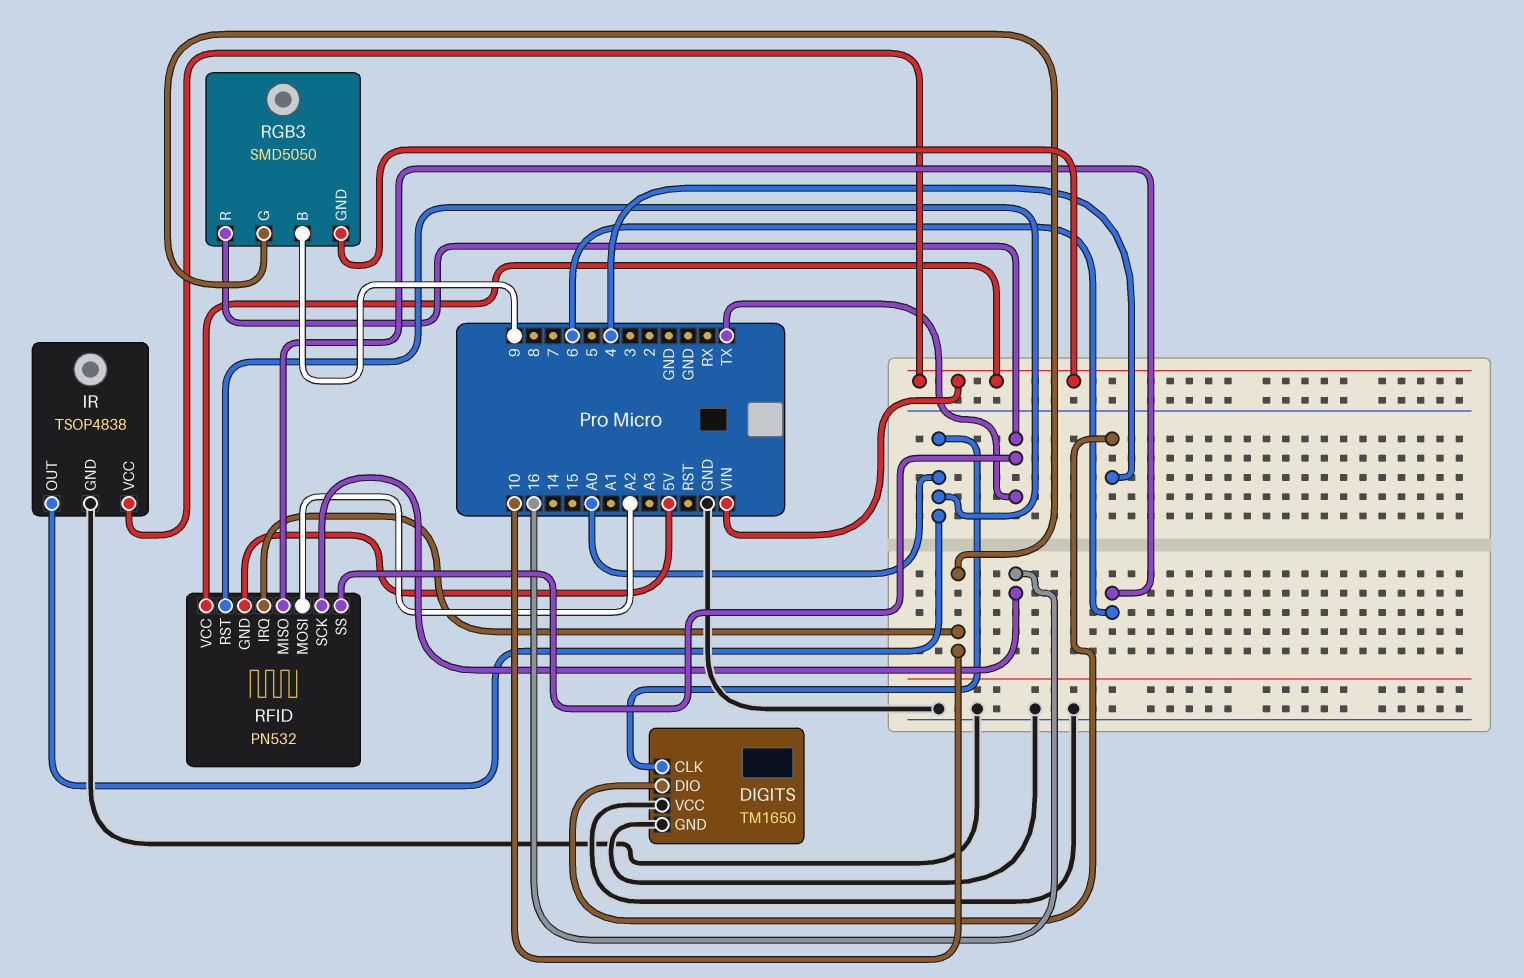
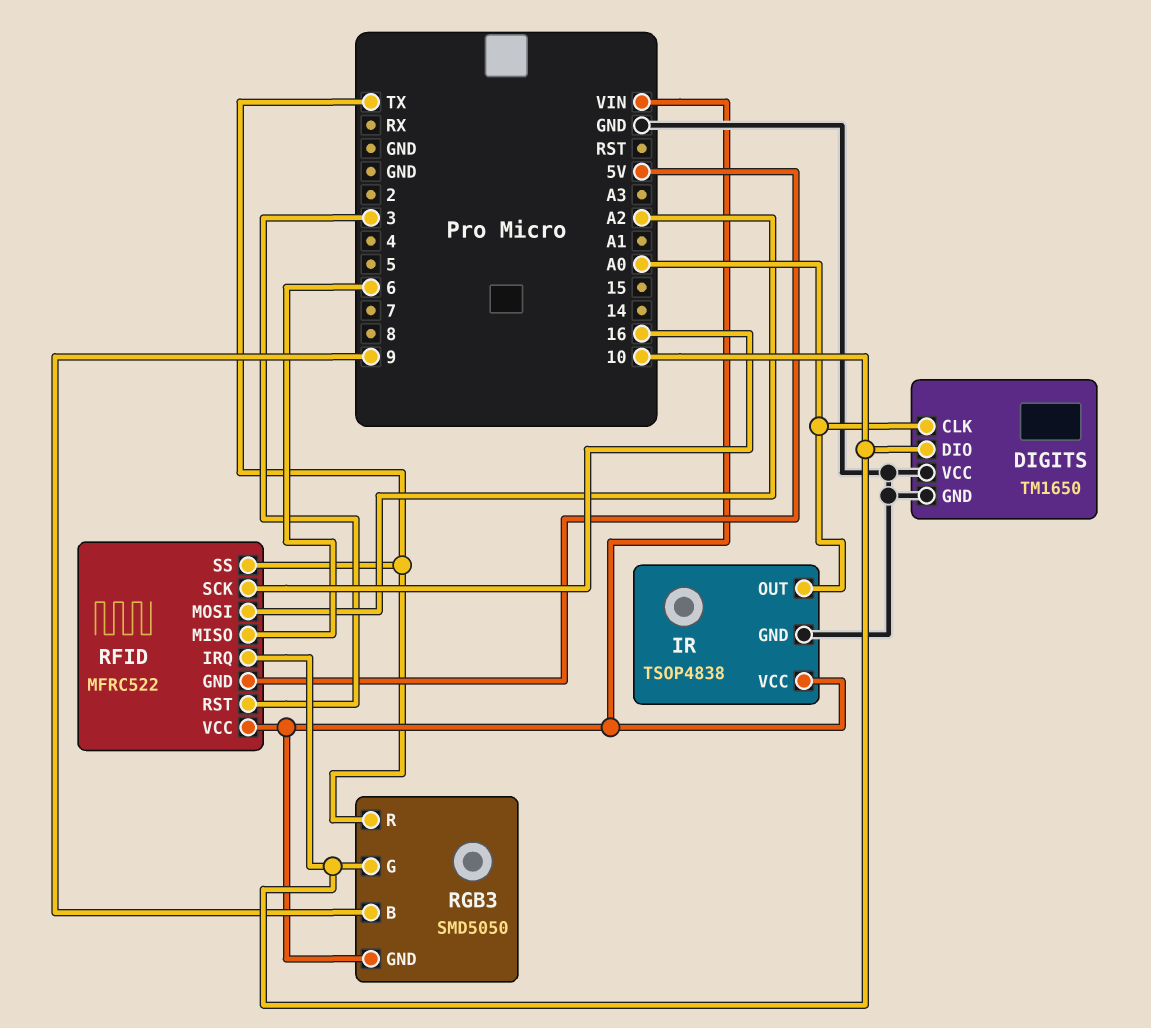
DIGITS pin DIO: 4 -> 10
RFID: PN532 -> MFRC522
RFID pin RST: A0 -> 3

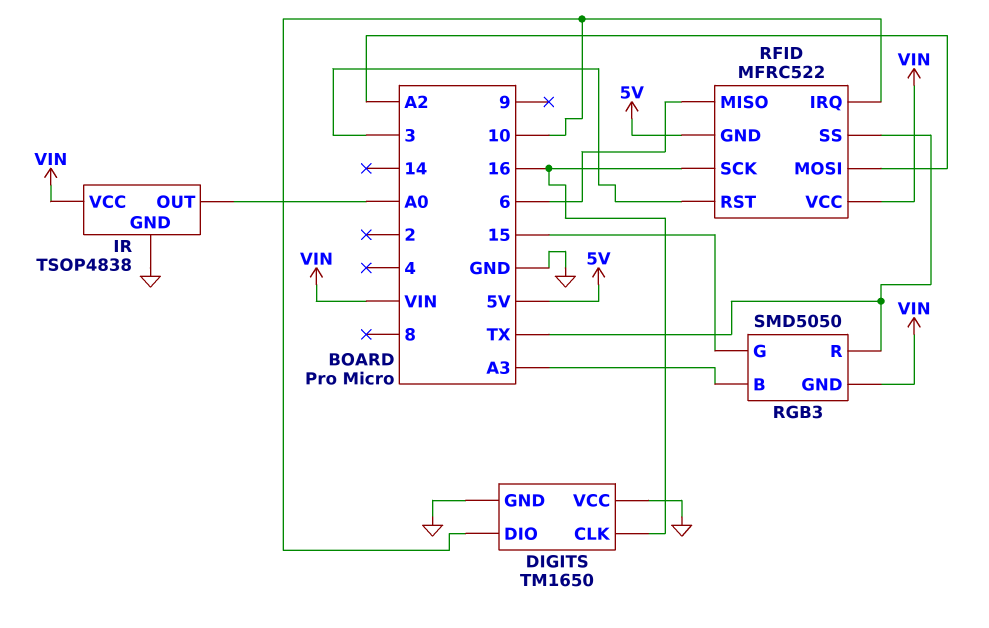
DIGITS pin CLK: A0 -> 16
RGB3 pin B: 9 -> A3
RGB3 pin G: 10 -> 15

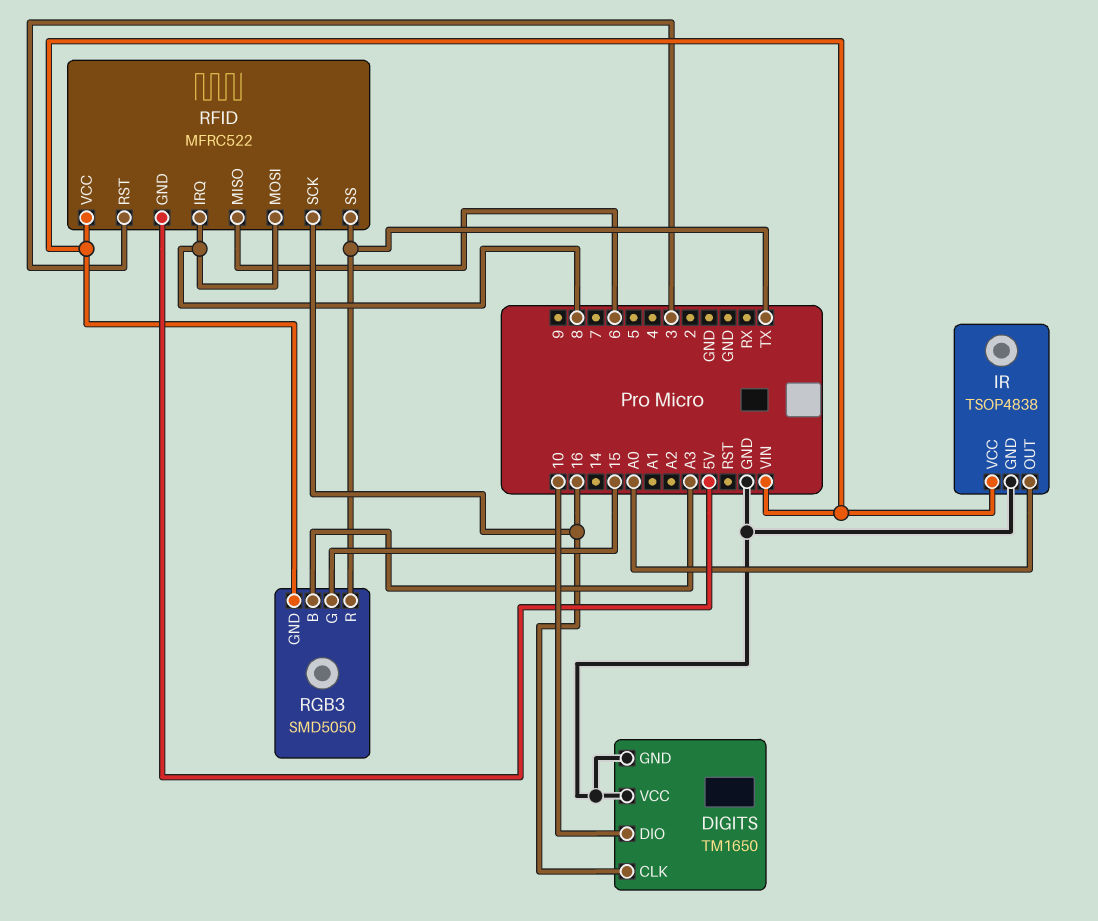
RFID pin IRQ: 10 -> 8
RFID pin MOSI: A2 -> 8

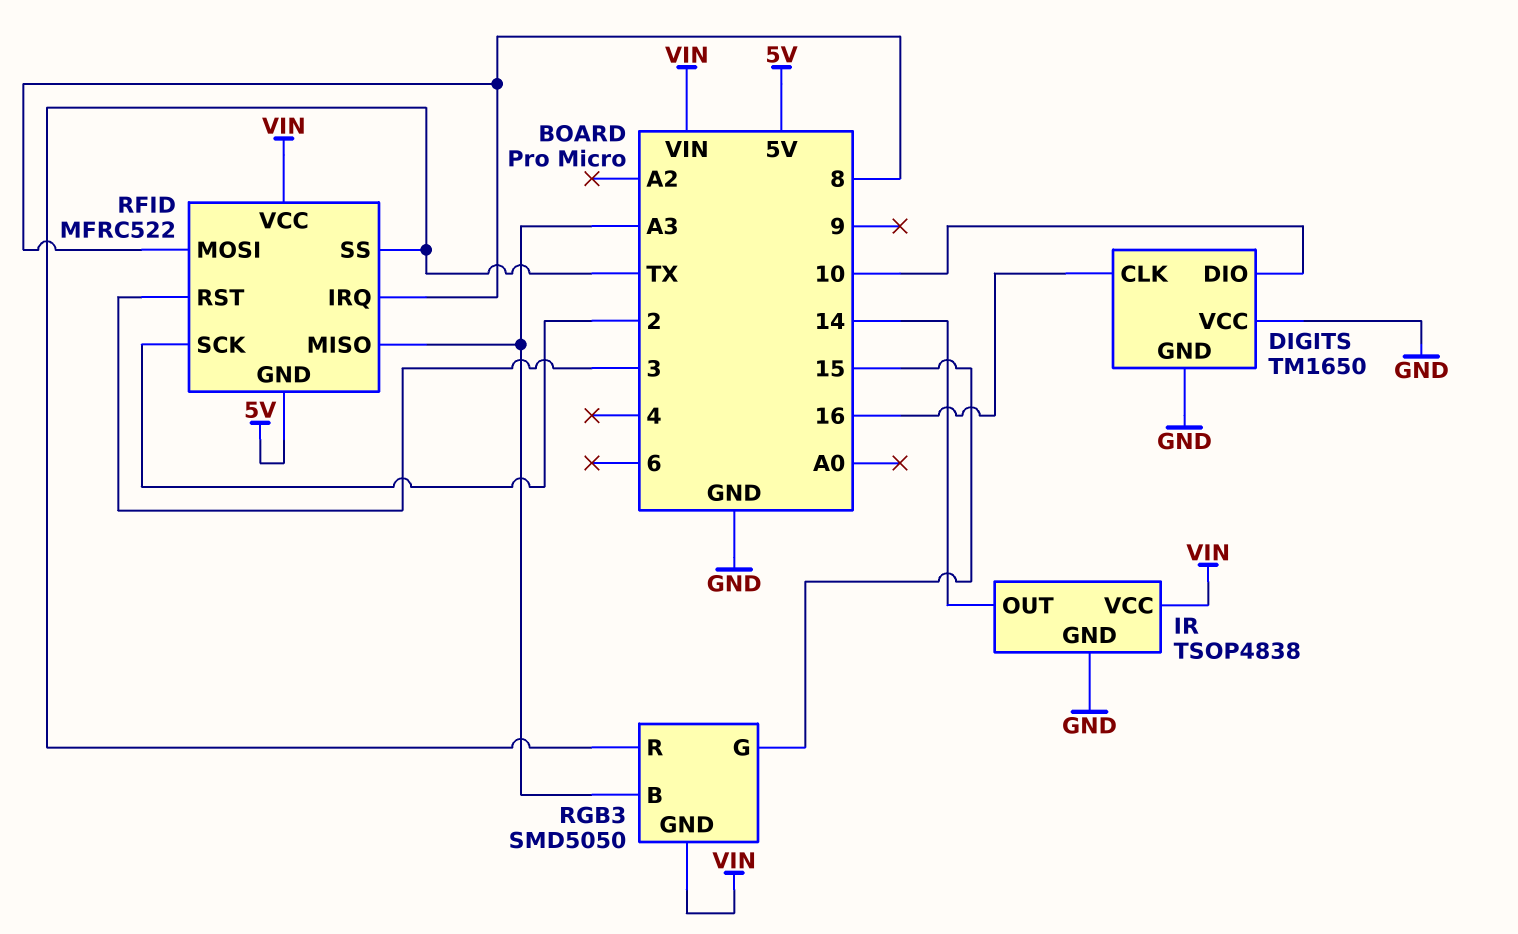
IR pin OUT: A0 -> 14
RFID pin MISO: 6 -> A3
RFID pin SCK: 16 -> 2

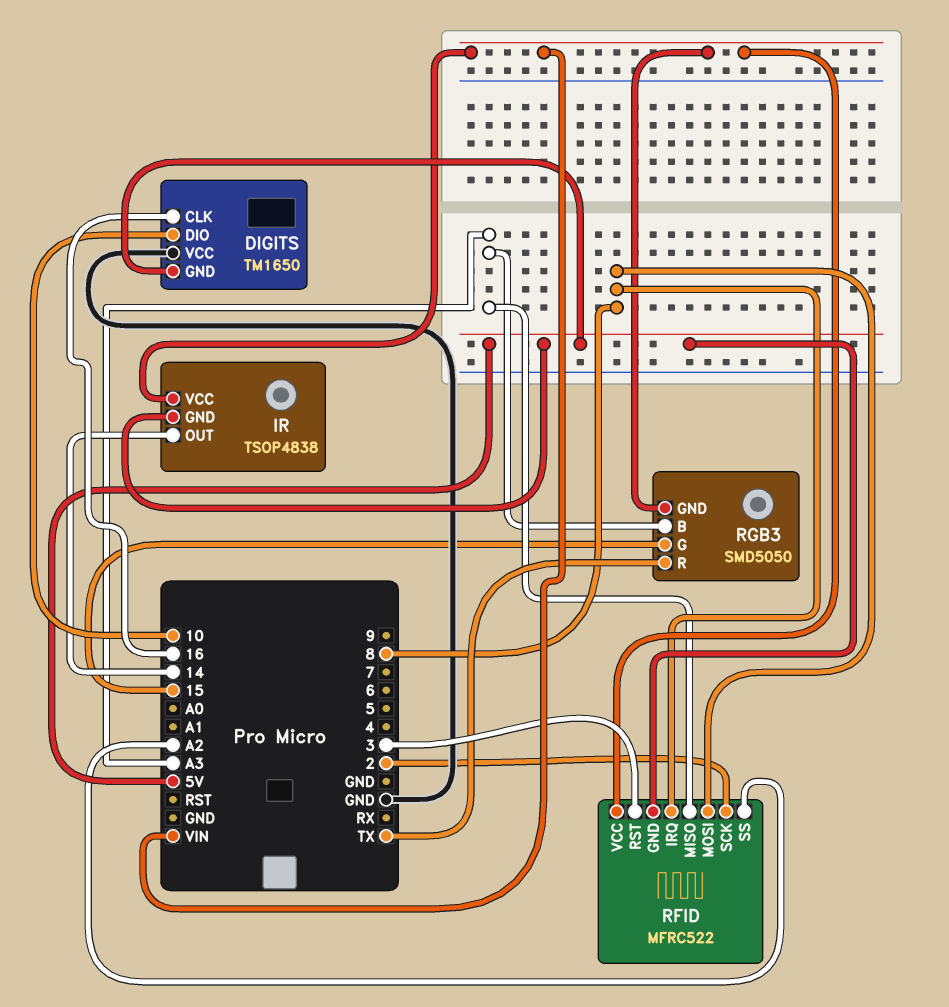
DIGITS pin GND: GND -> 5V
IR pin GND: GND -> 5V
RFID pin SS: TX -> A2

